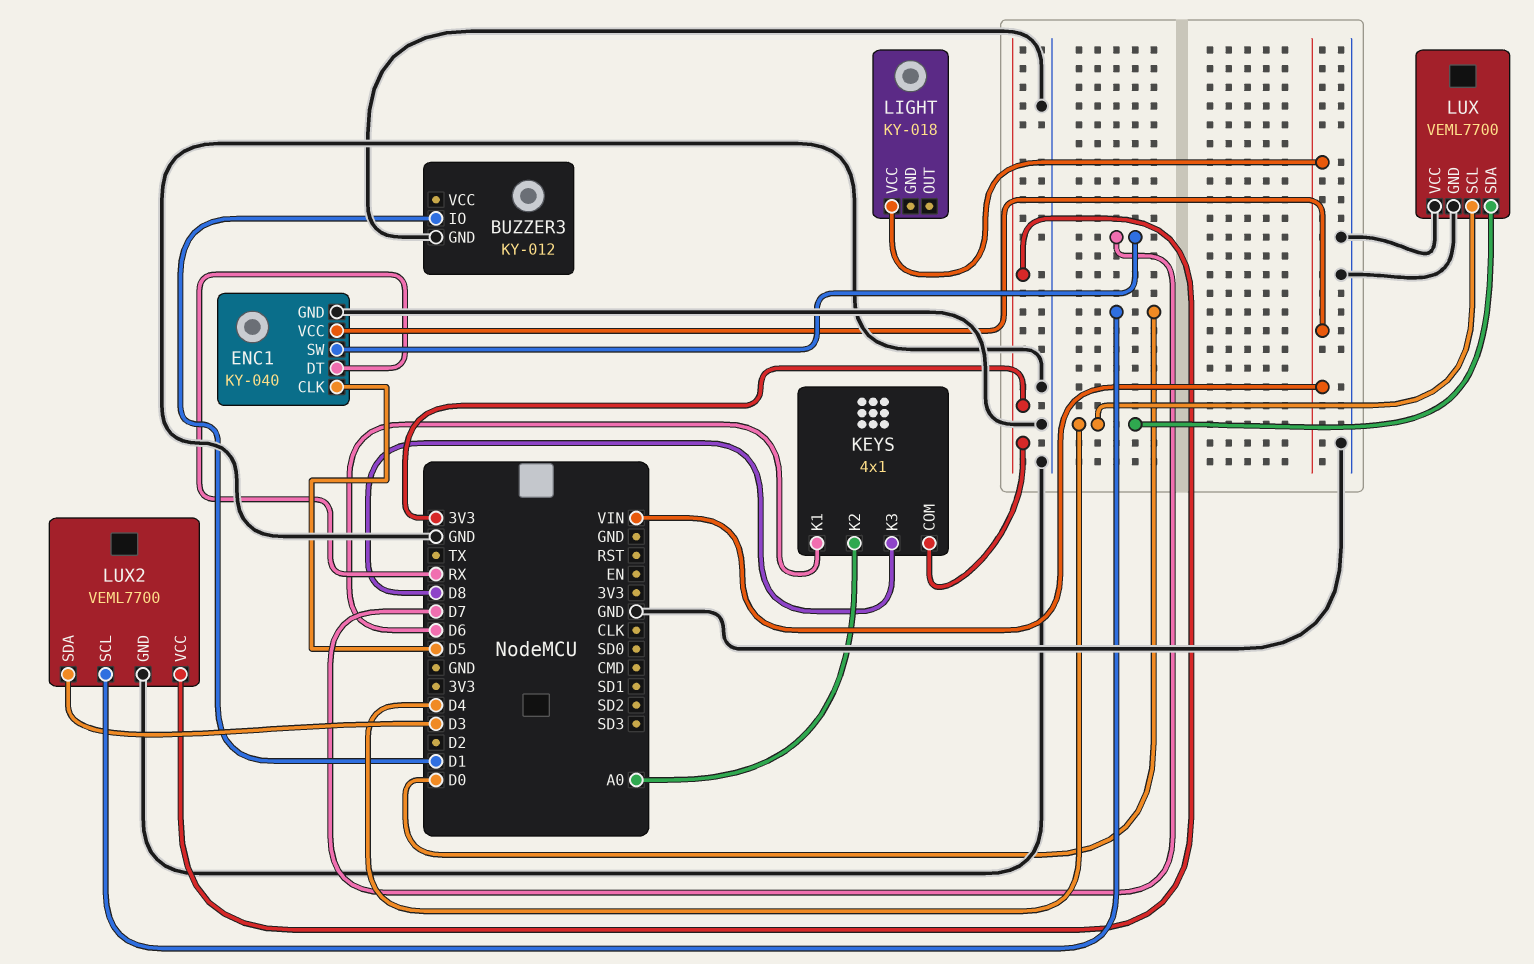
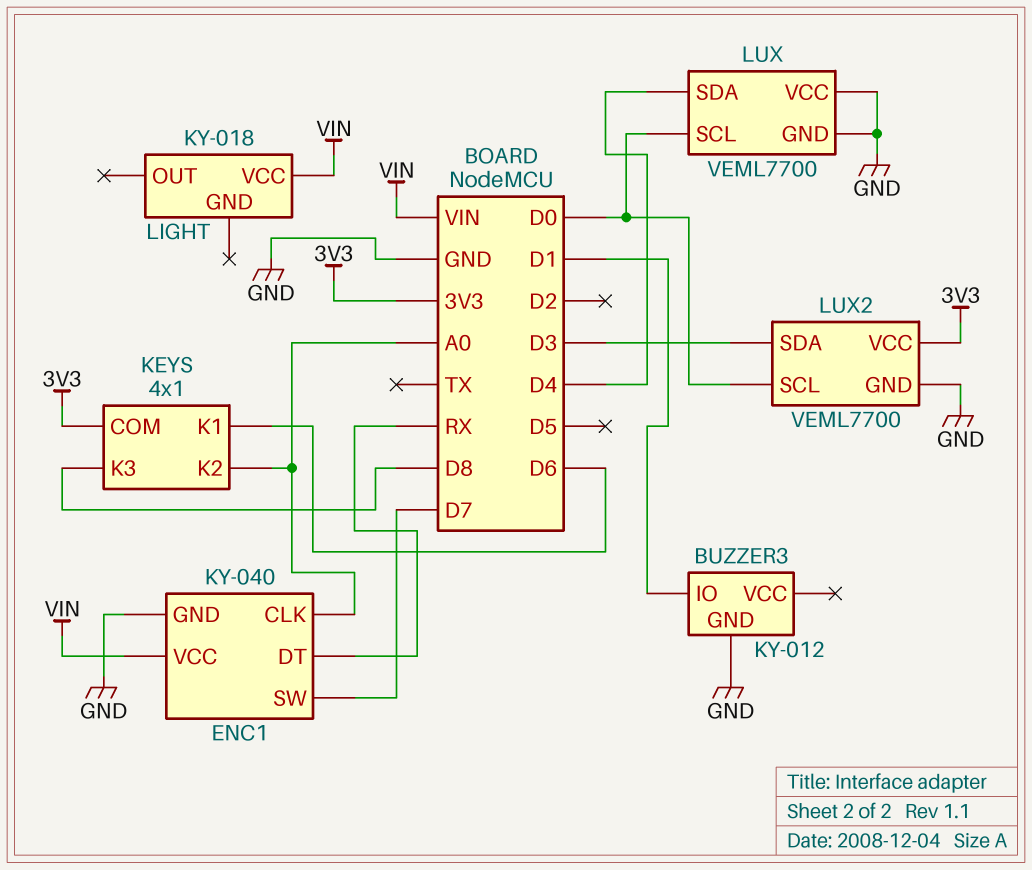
ENC1 pin CLK: D5 -> A0
LUX pin SCL: D4 -> D0

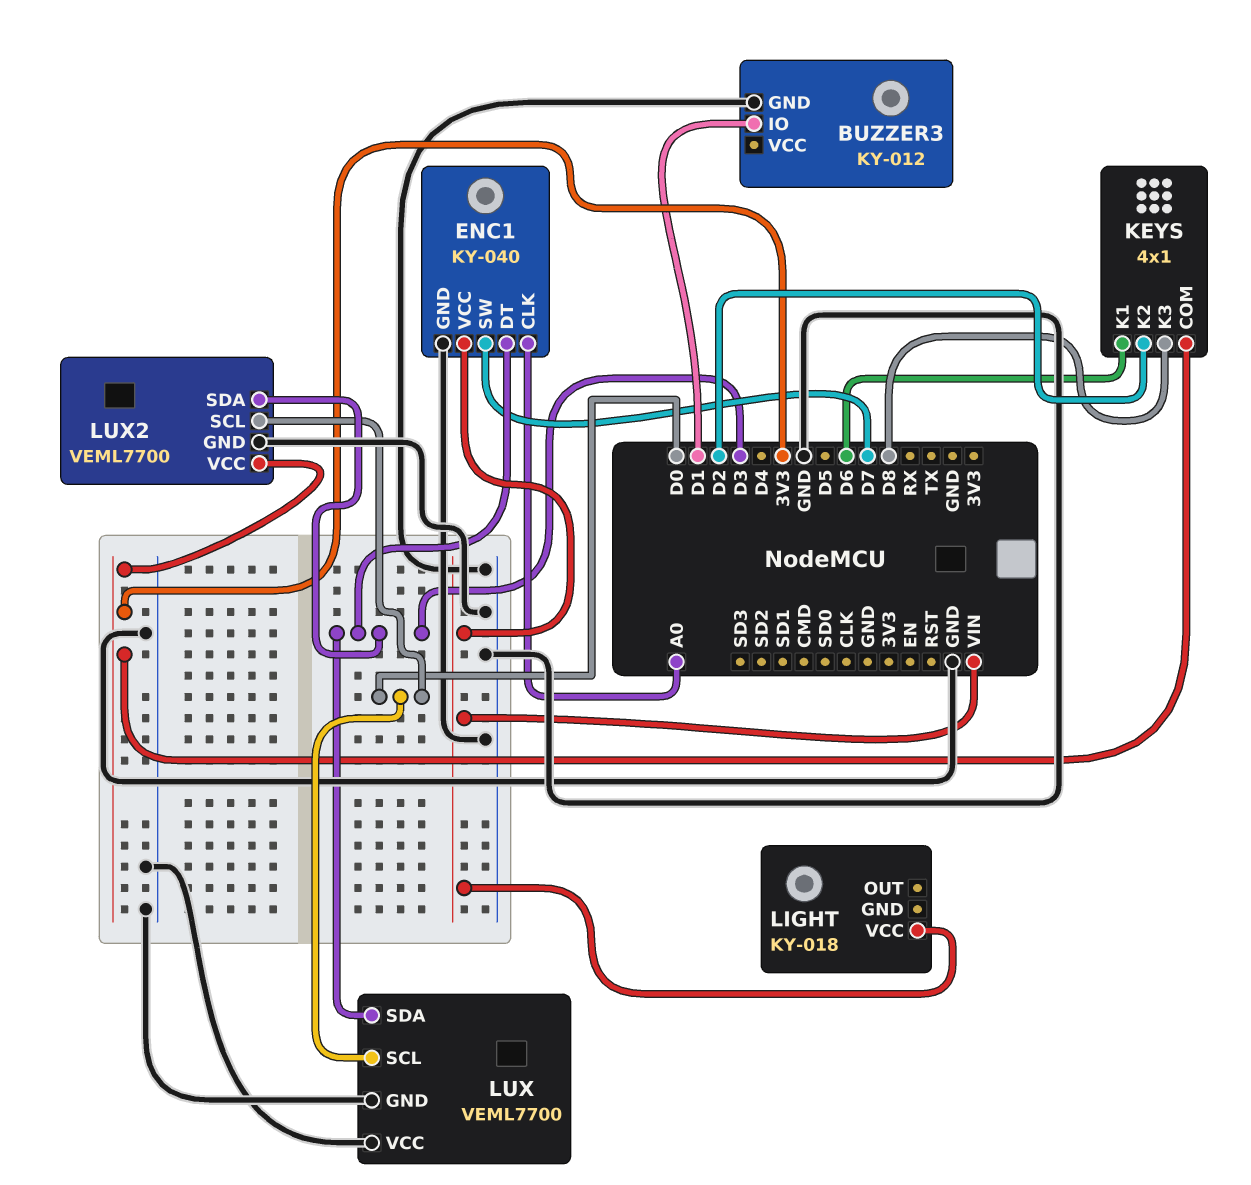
ENC1 pin DT: RX -> D3
KEYS pin K2: A0 -> D2
LUX pin SDA: D4 -> D3

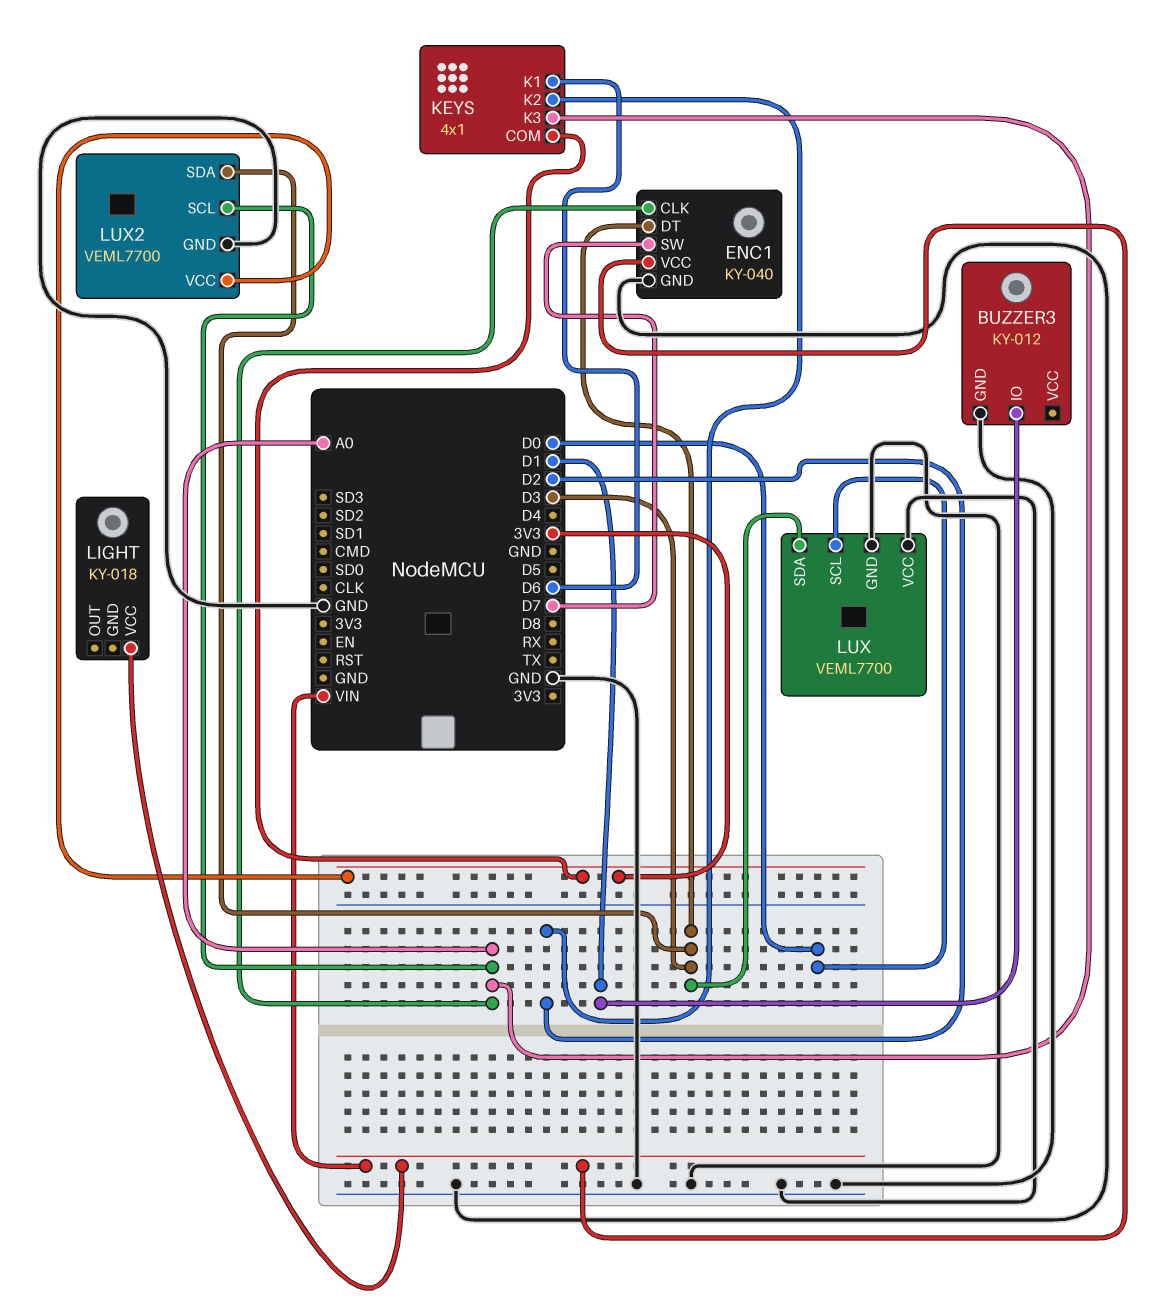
KEYS pin K3: D8 -> A0
LUX2 pin SCL: D0 -> A0

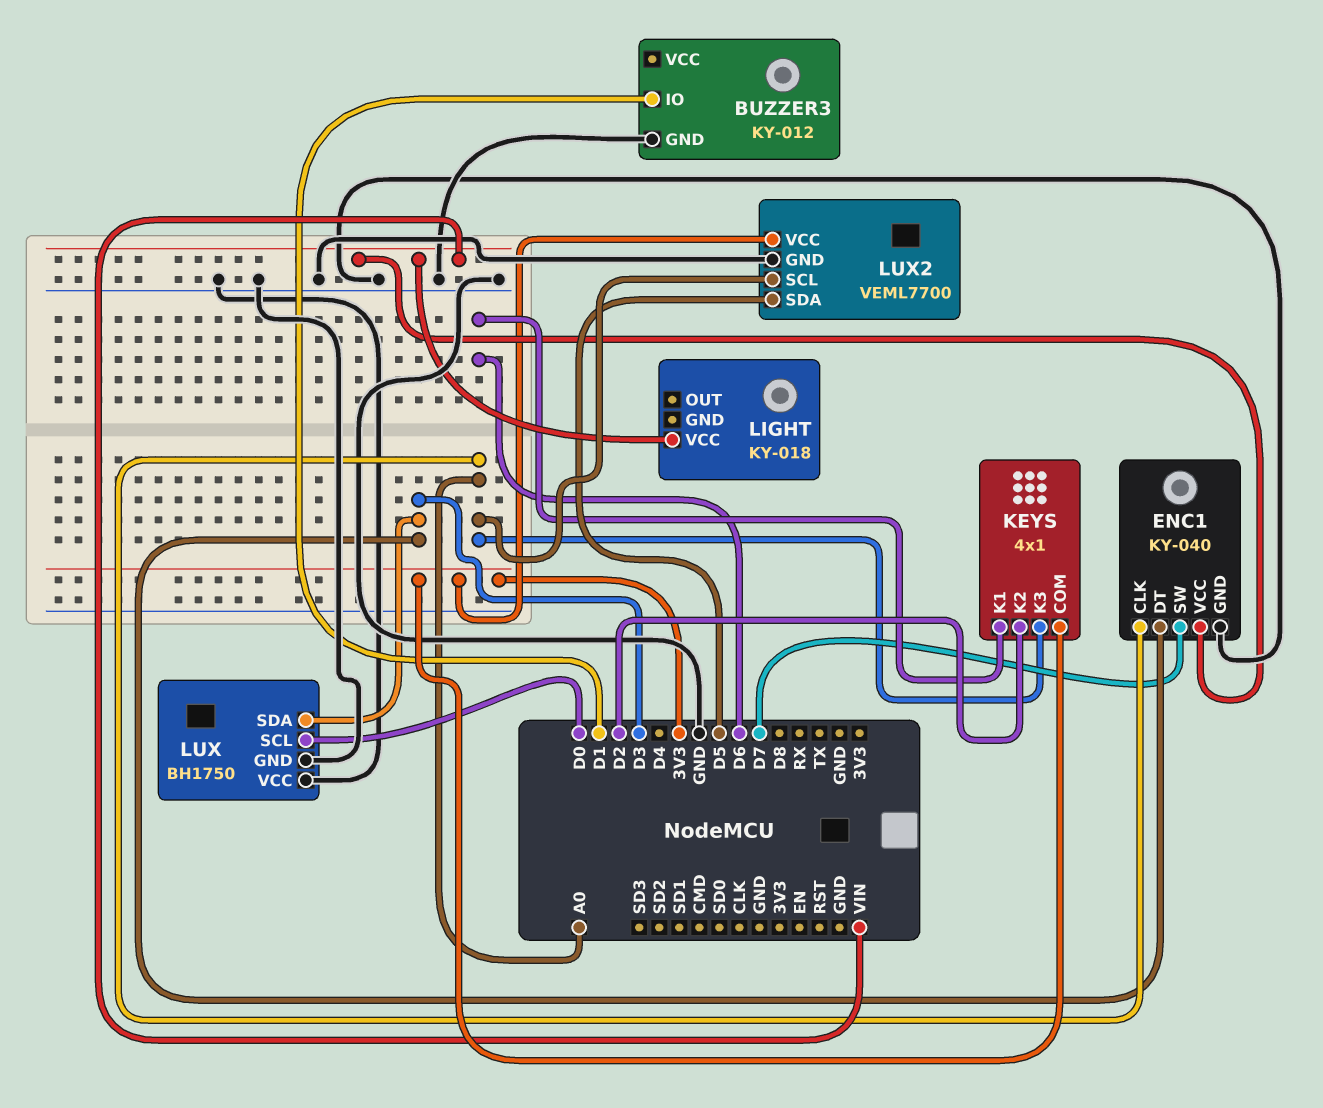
LUX: VEML7700 -> BH1750
LUX2 pin SDA: D3 -> D5

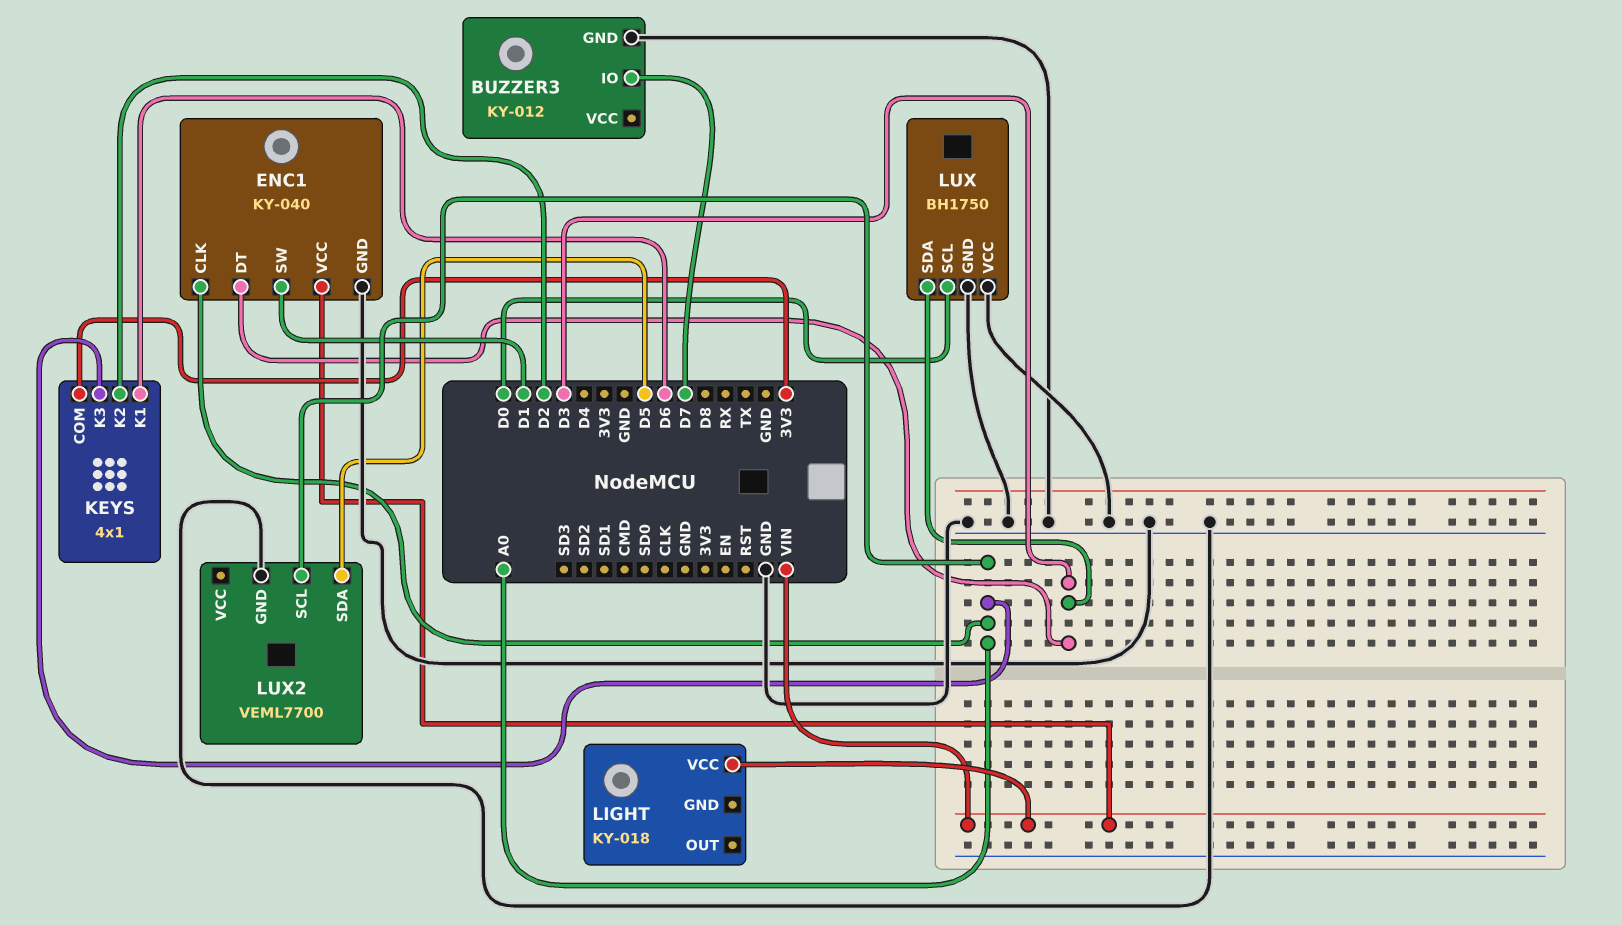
BUZZER3 pin IO: D1 -> D7
ENC1 pin SW: D7 -> D1
LUX2 pin VCC: 3V3 -> none

